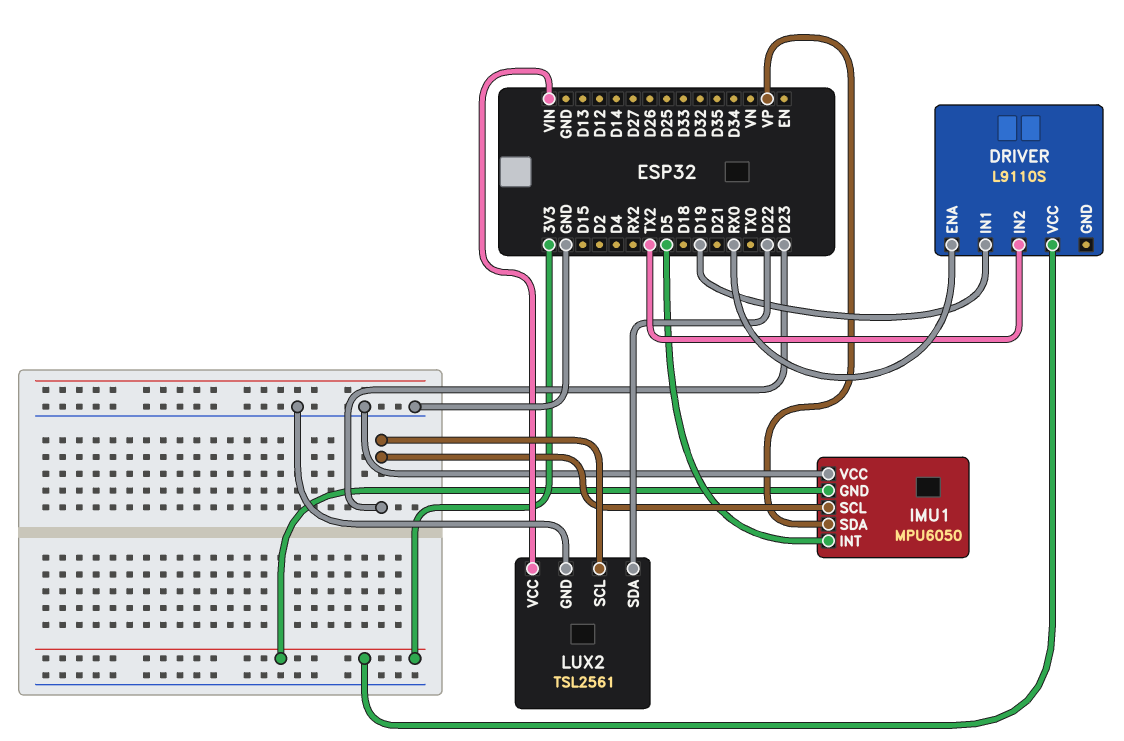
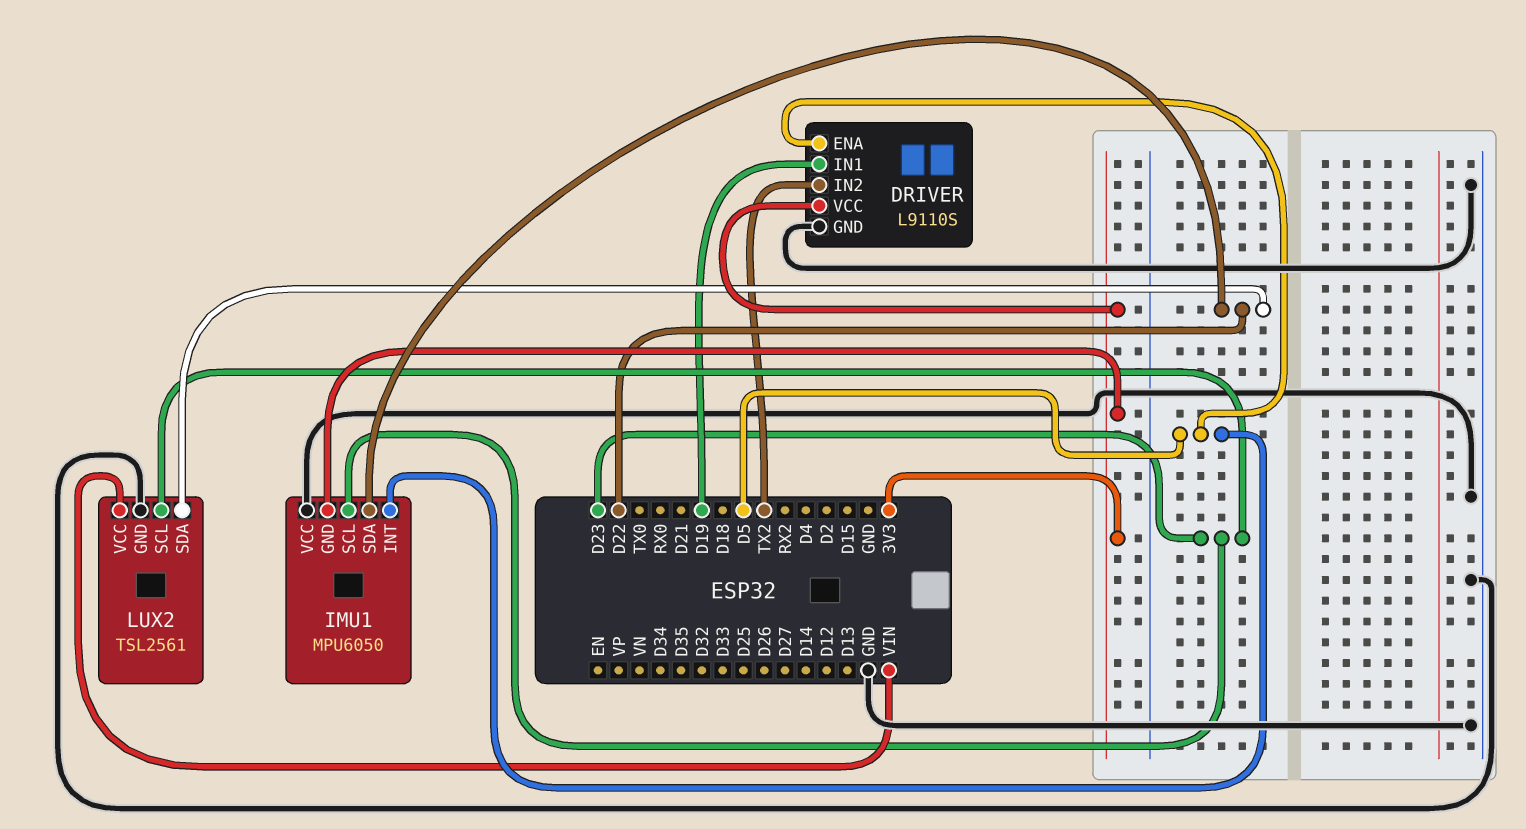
DRIVER pin ENA: RX0 -> D5
DRIVER pin GND: none -> GND
IMU1 pin SDA: VP -> D22

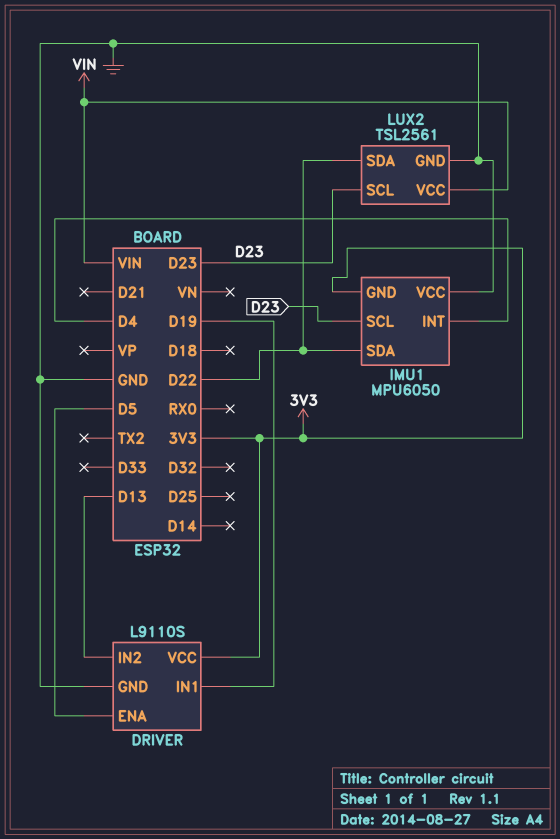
DRIVER pin IN2: TX2 -> D13
IMU1 pin INT: D5 -> D4

